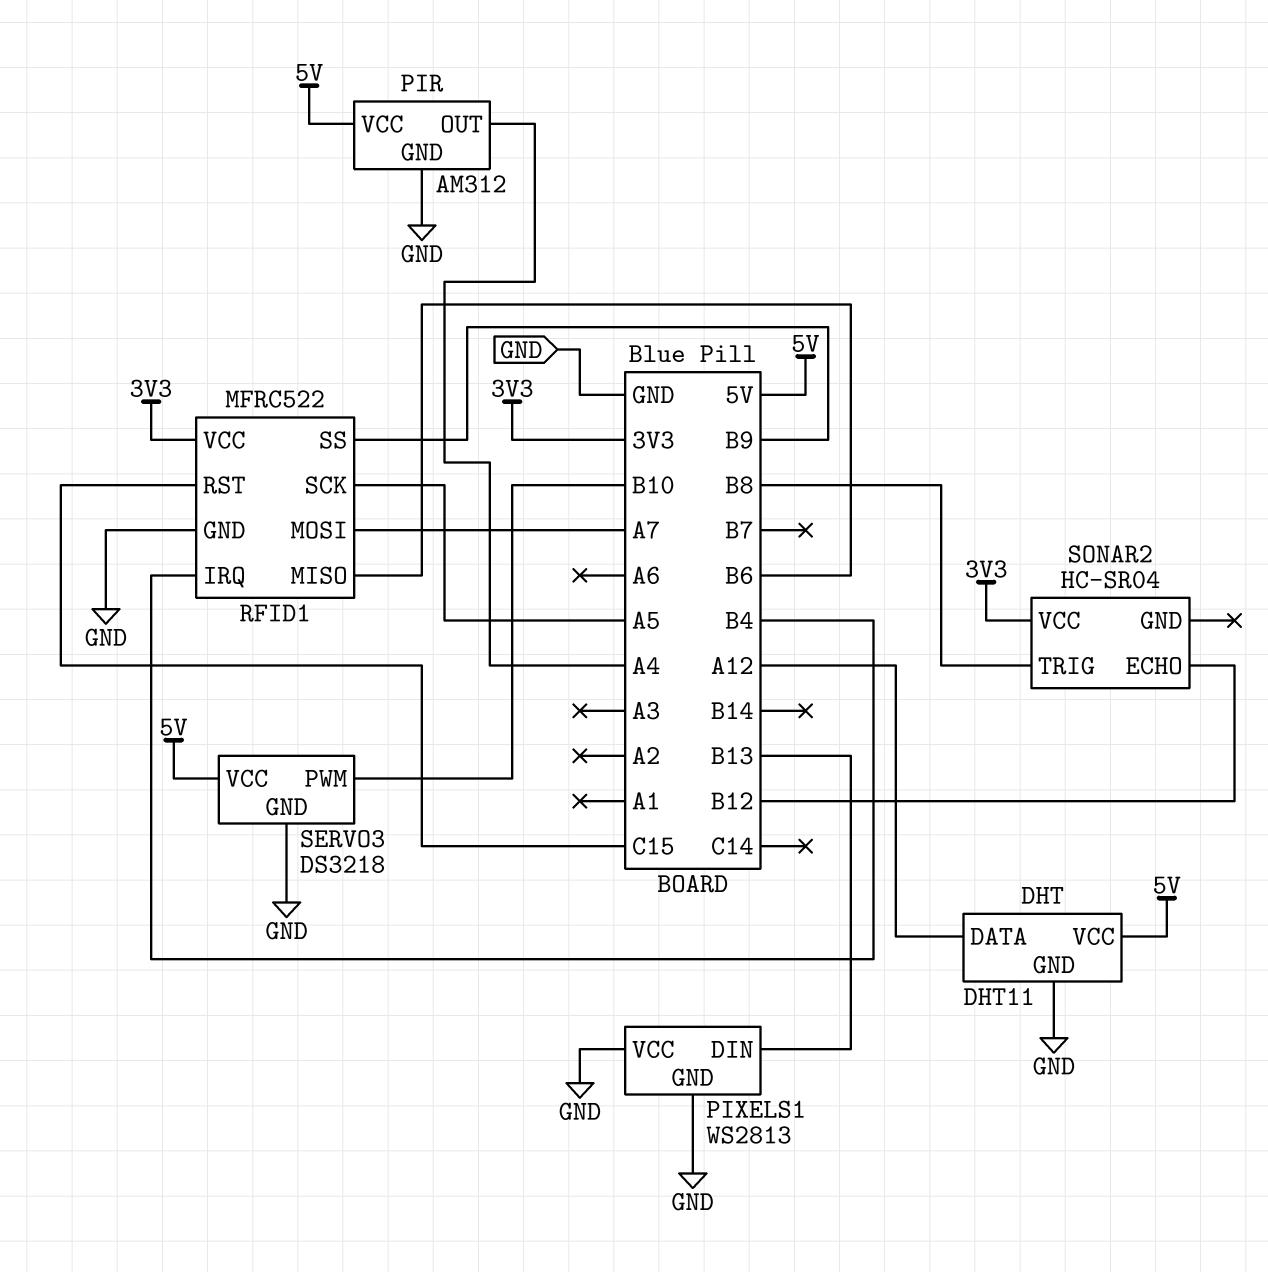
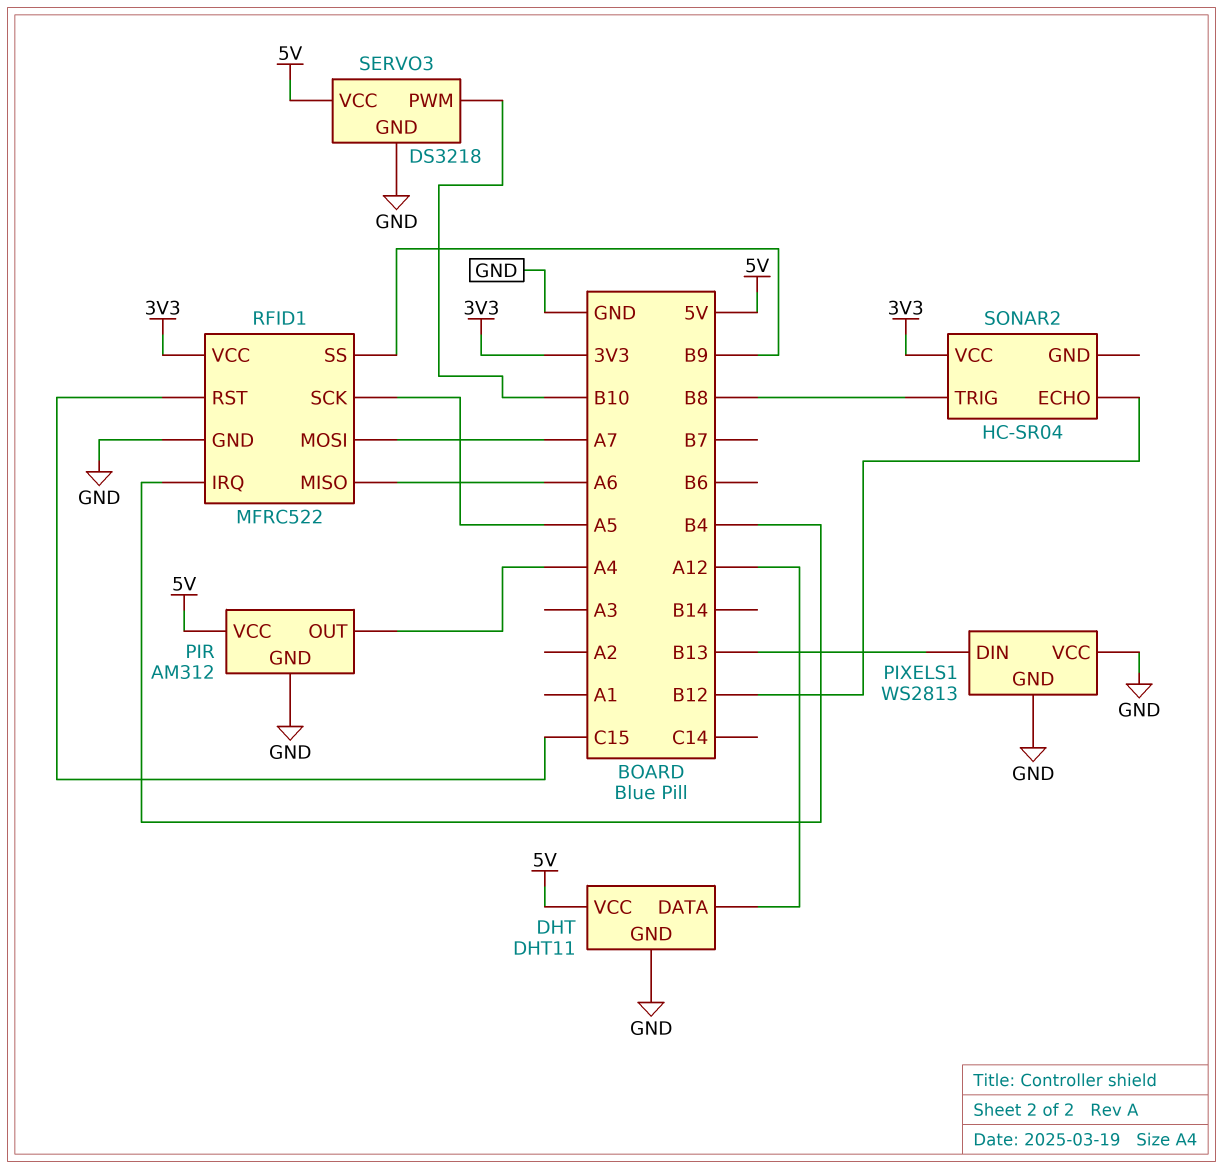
RFID1 pin MISO: B6 -> A6

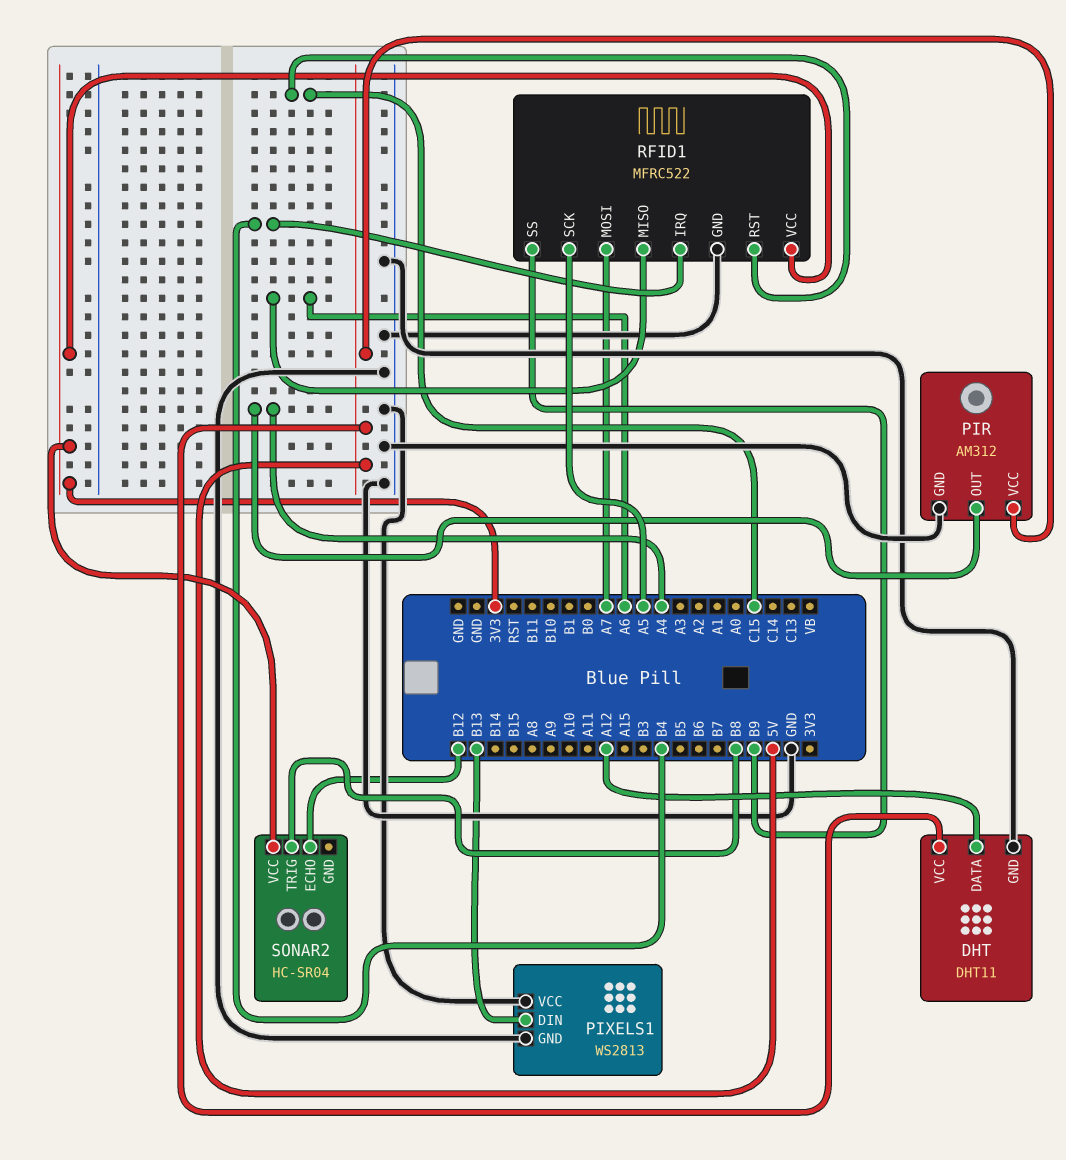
SERVO3: DS3218 -> none
SERVO3 pin GND: GND -> none
SERVO3 pin PWM: B10 -> none
SERVO3 pin VCC: 5V -> none

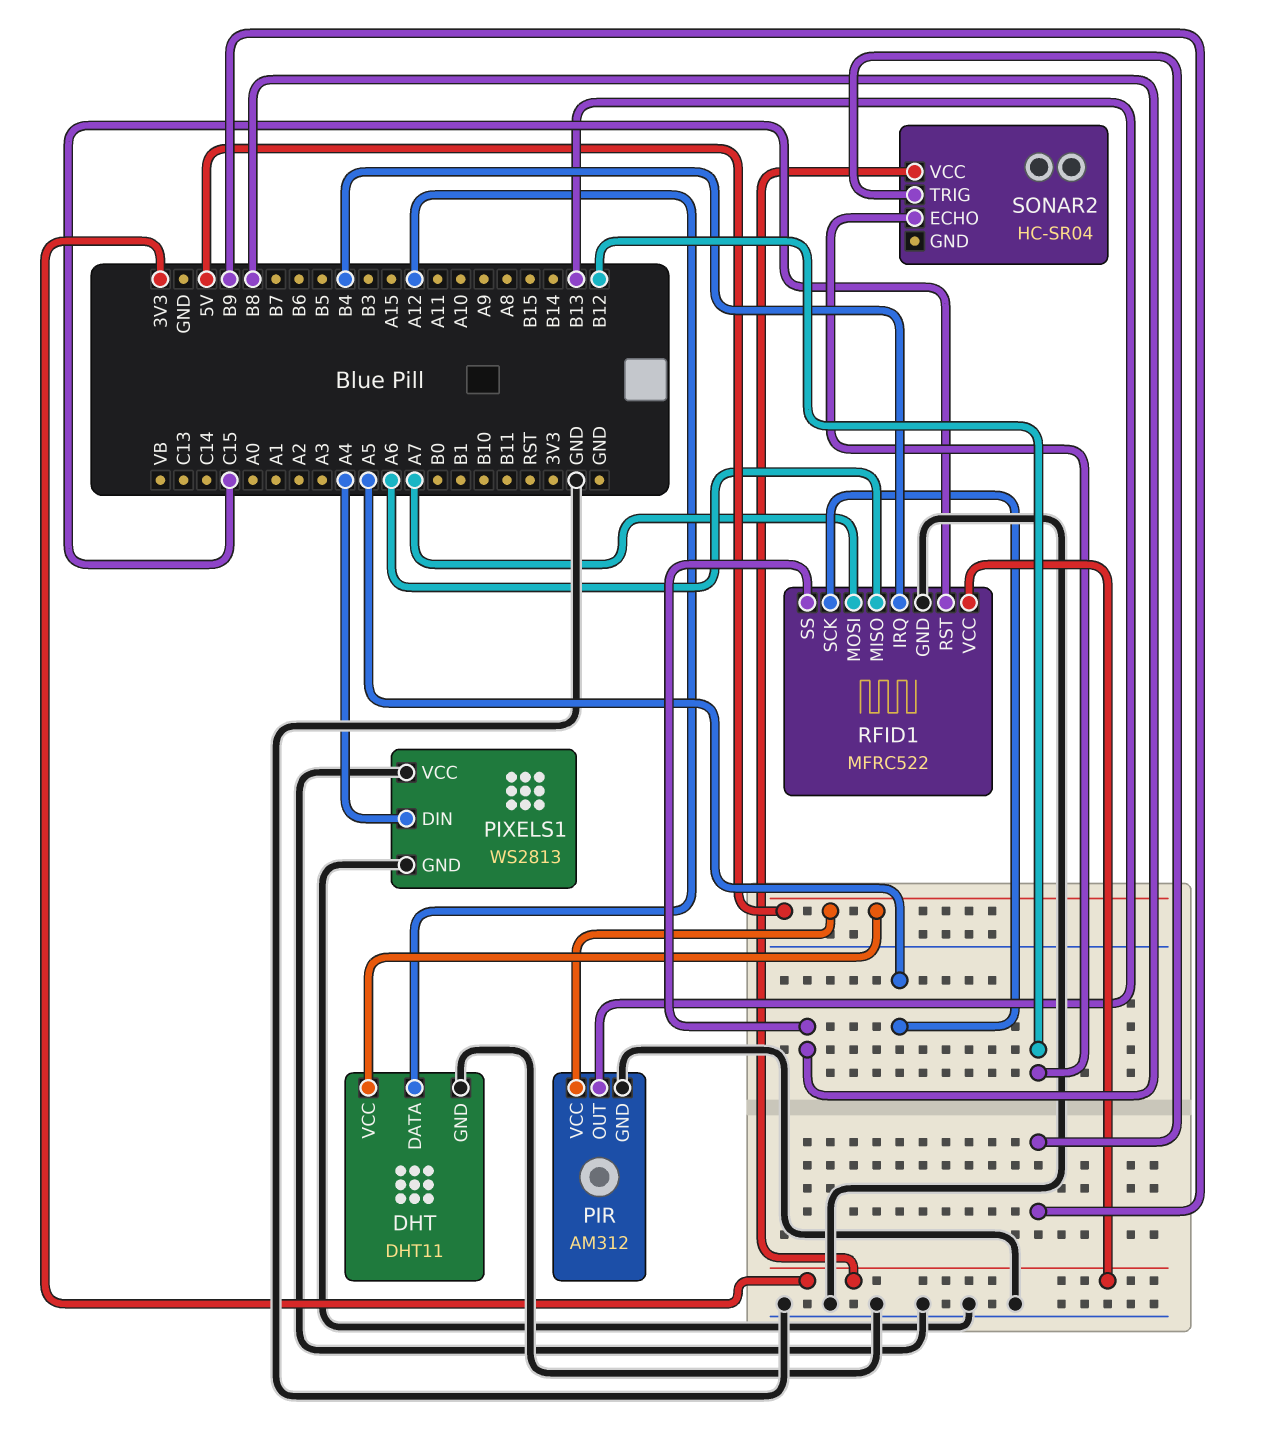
PIR pin OUT: A4 -> B13
PIXELS1 pin DIN: B13 -> A4
RFID1 pin SS: B9 -> B8
SONAR2 pin TRIG: B8 -> B9

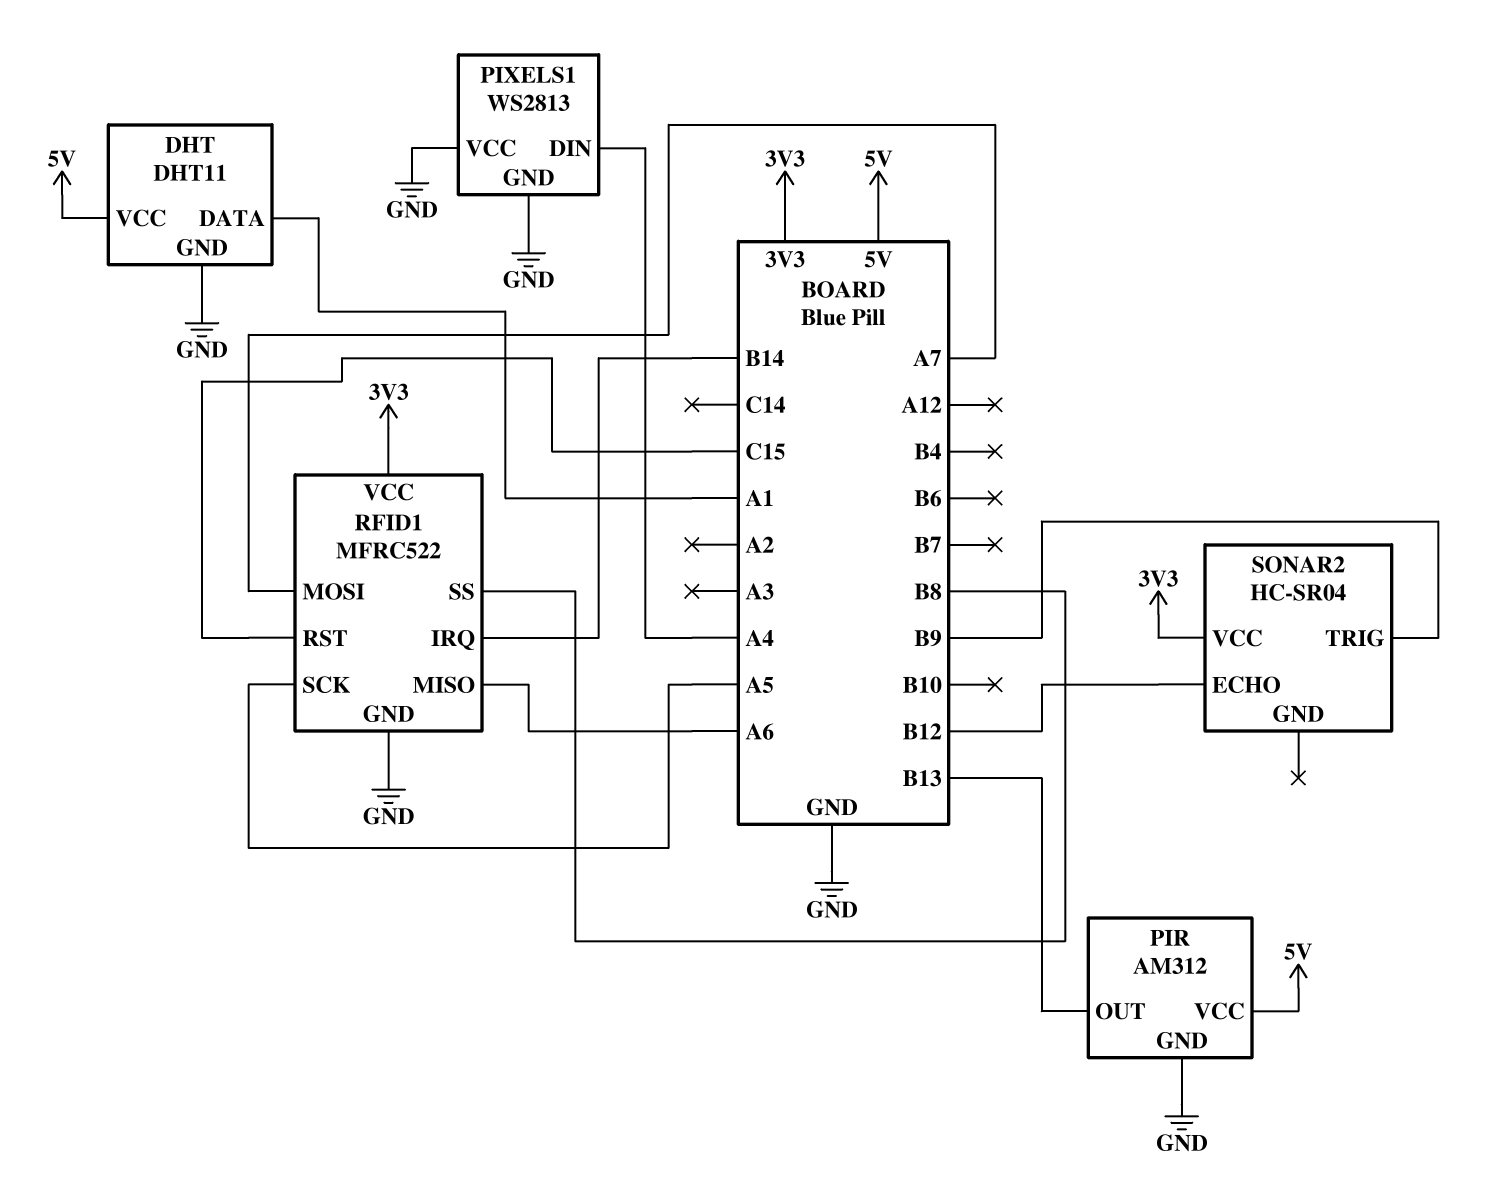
DHT pin DATA: A12 -> A1
RFID1 pin IRQ: B4 -> B14

